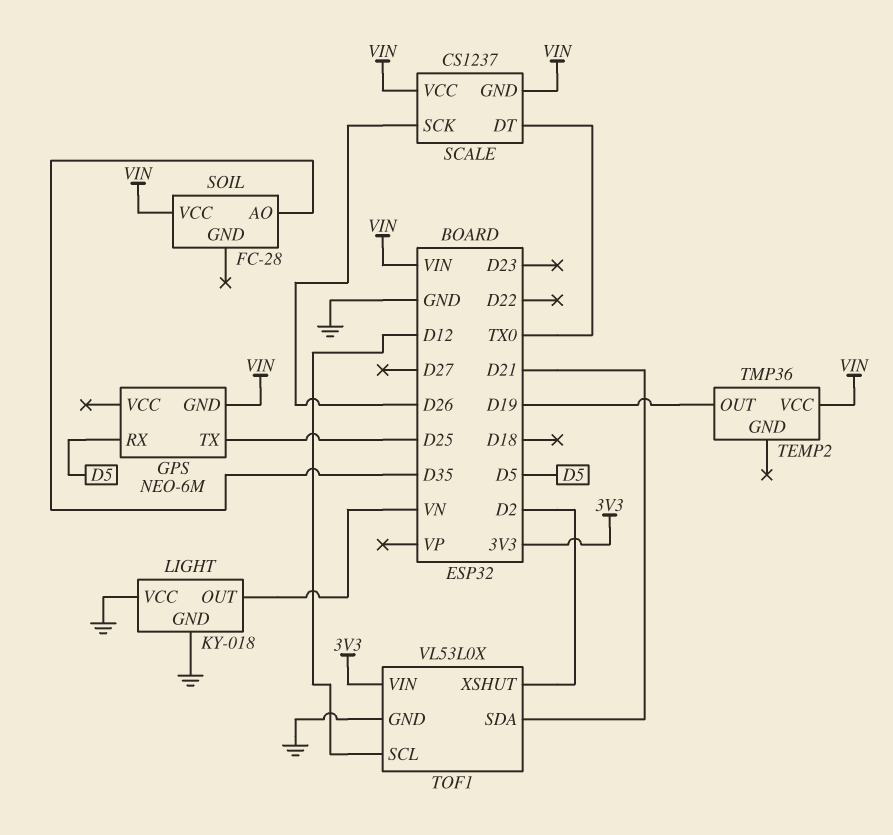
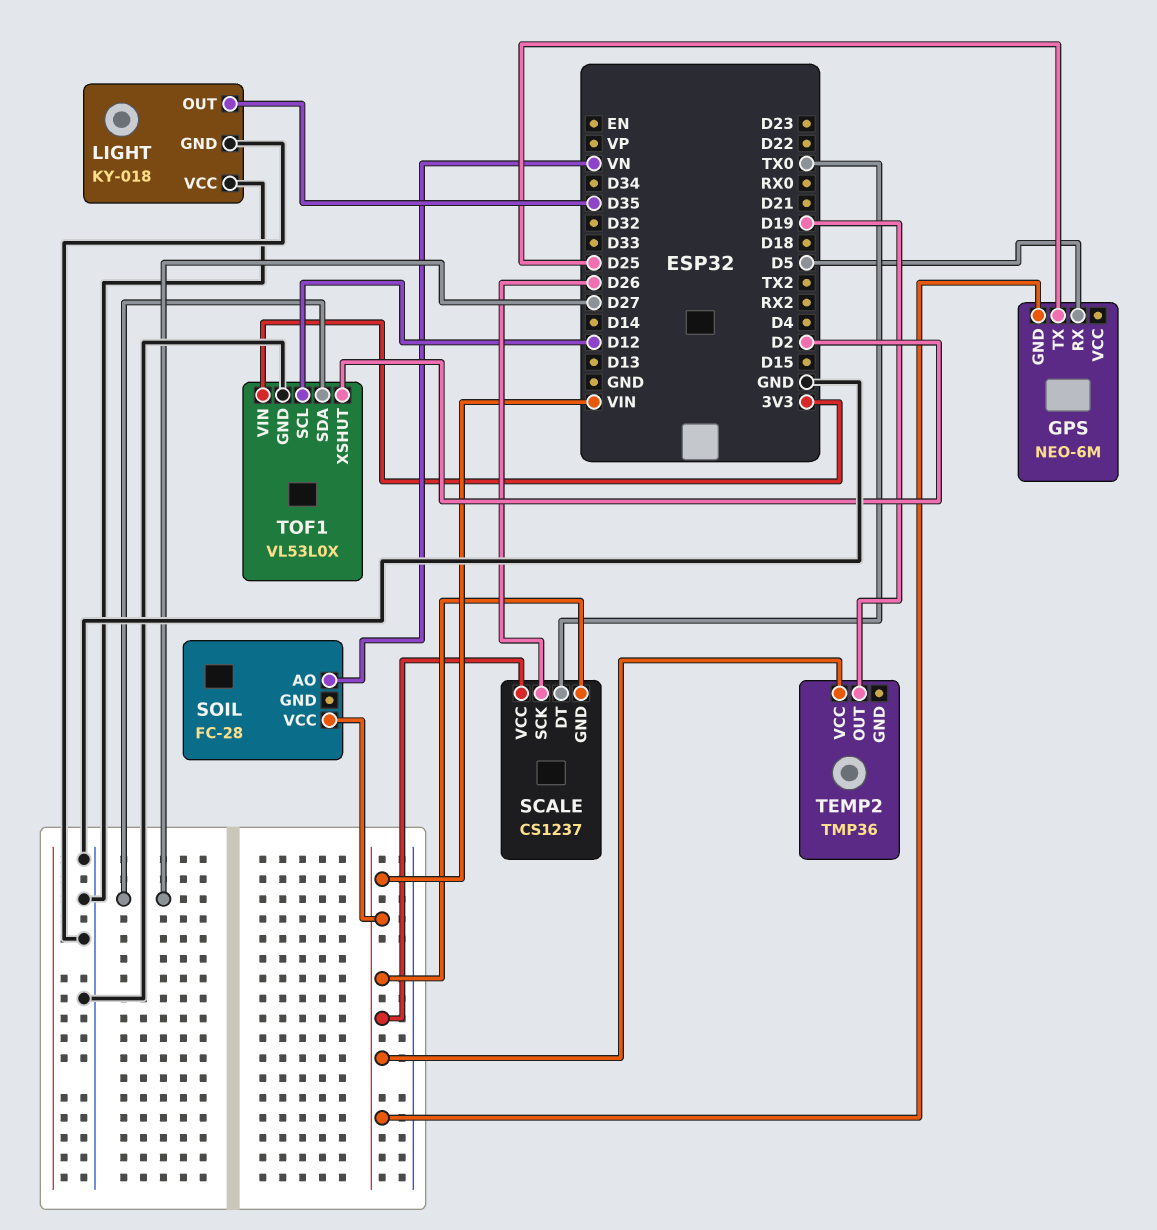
LIGHT pin OUT: VN -> D35
SOIL pin AO: D35 -> VN
TOF1 pin SDA: D21 -> D27

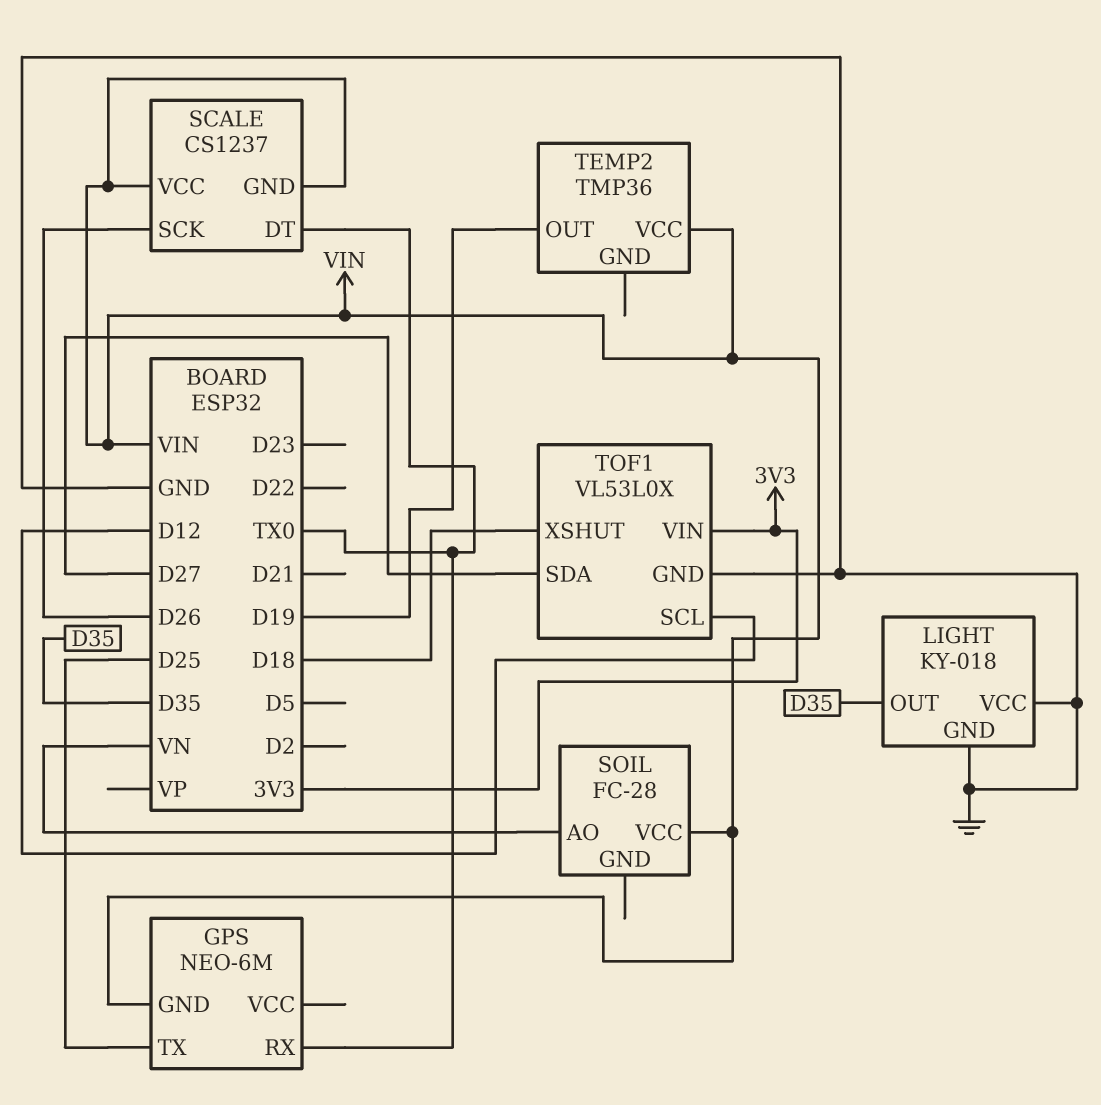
GPS pin RX: D5 -> TX0
TOF1 pin XSHUT: D2 -> D18

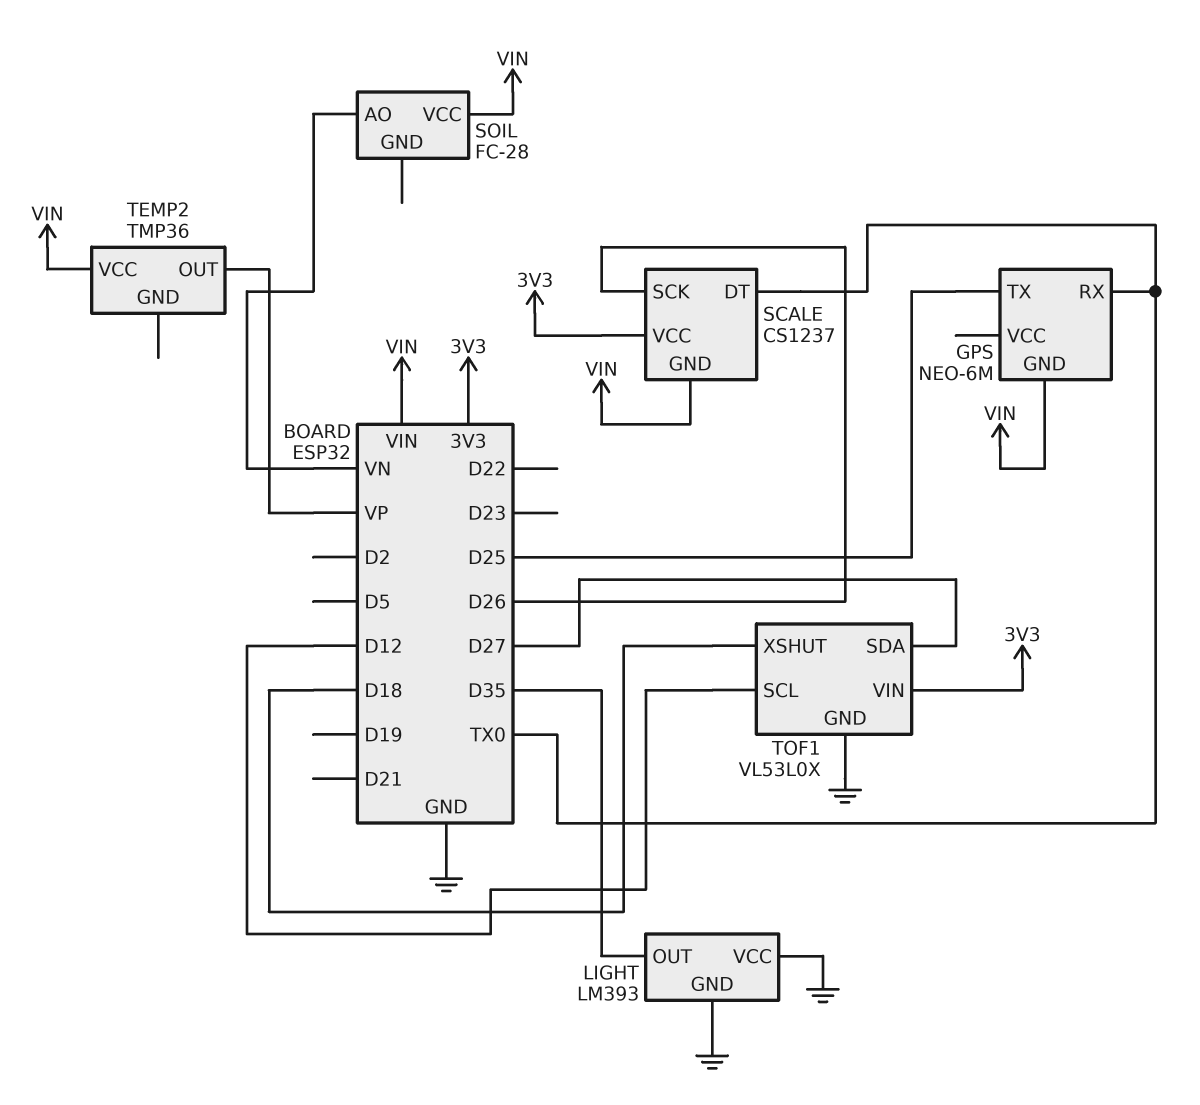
LIGHT: KY-018 -> LM393
SCALE pin VCC: VIN -> 3V3
TEMP2 pin OUT: D19 -> VP

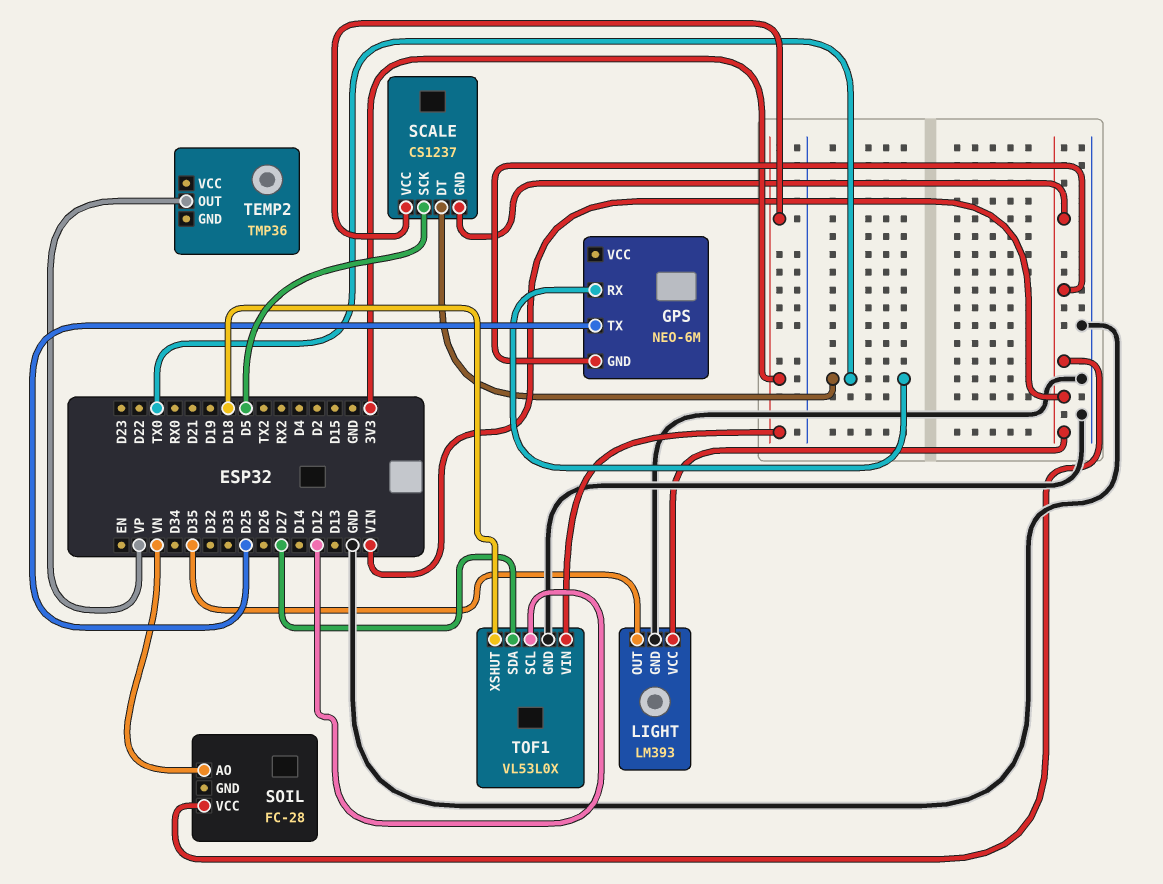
LIGHT pin VCC: GND -> VIN
SCALE pin SCK: D26 -> D5
TEMP2 pin VCC: VIN -> none

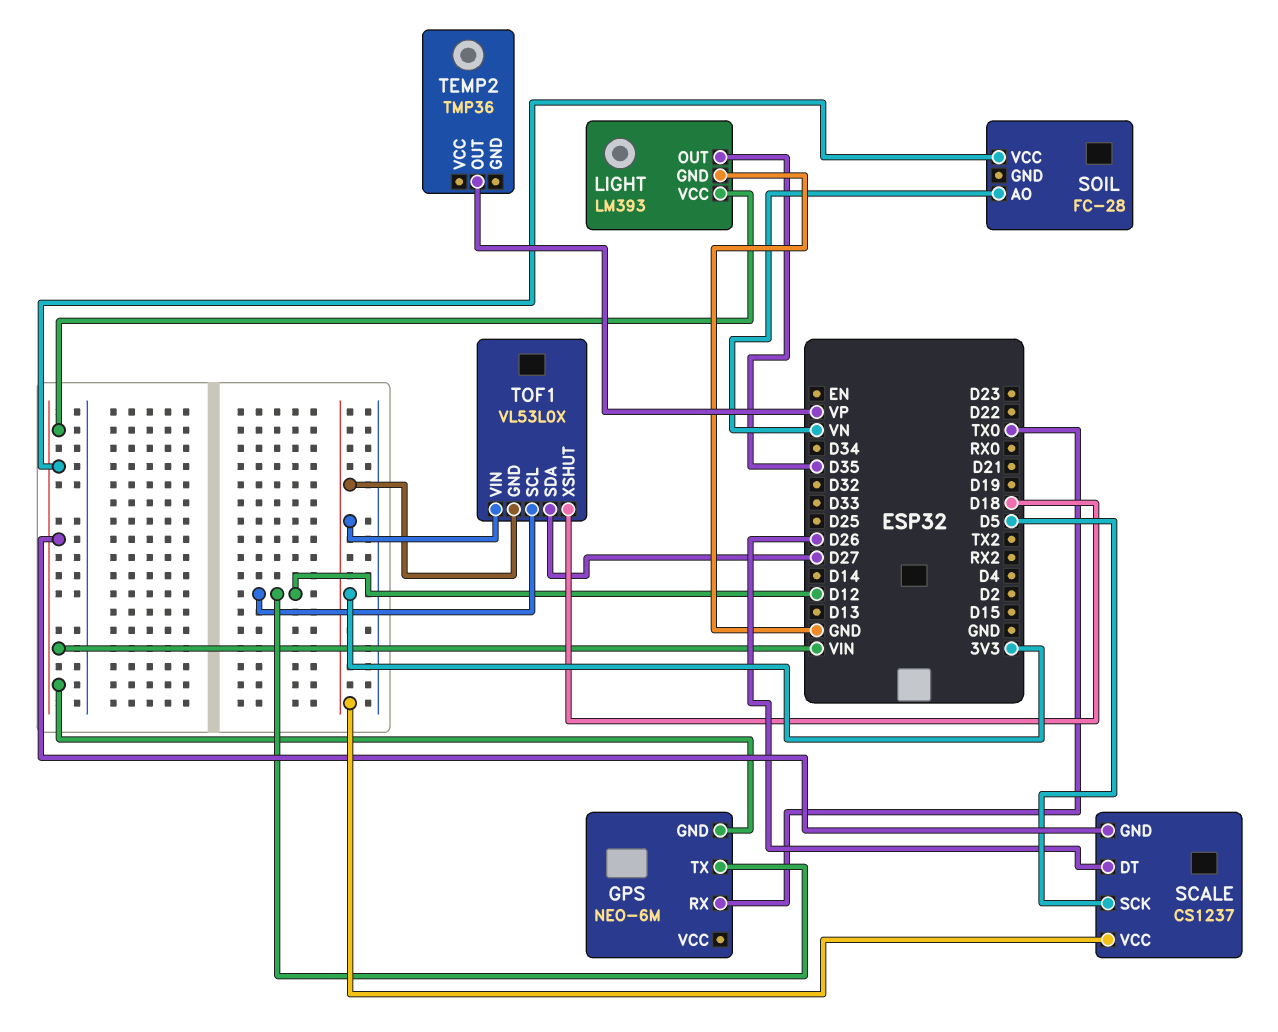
GPS pin TX: D25 -> D12
SCALE pin DT: TX0 -> D26
TOF1 pin GND: GND -> 3V3

